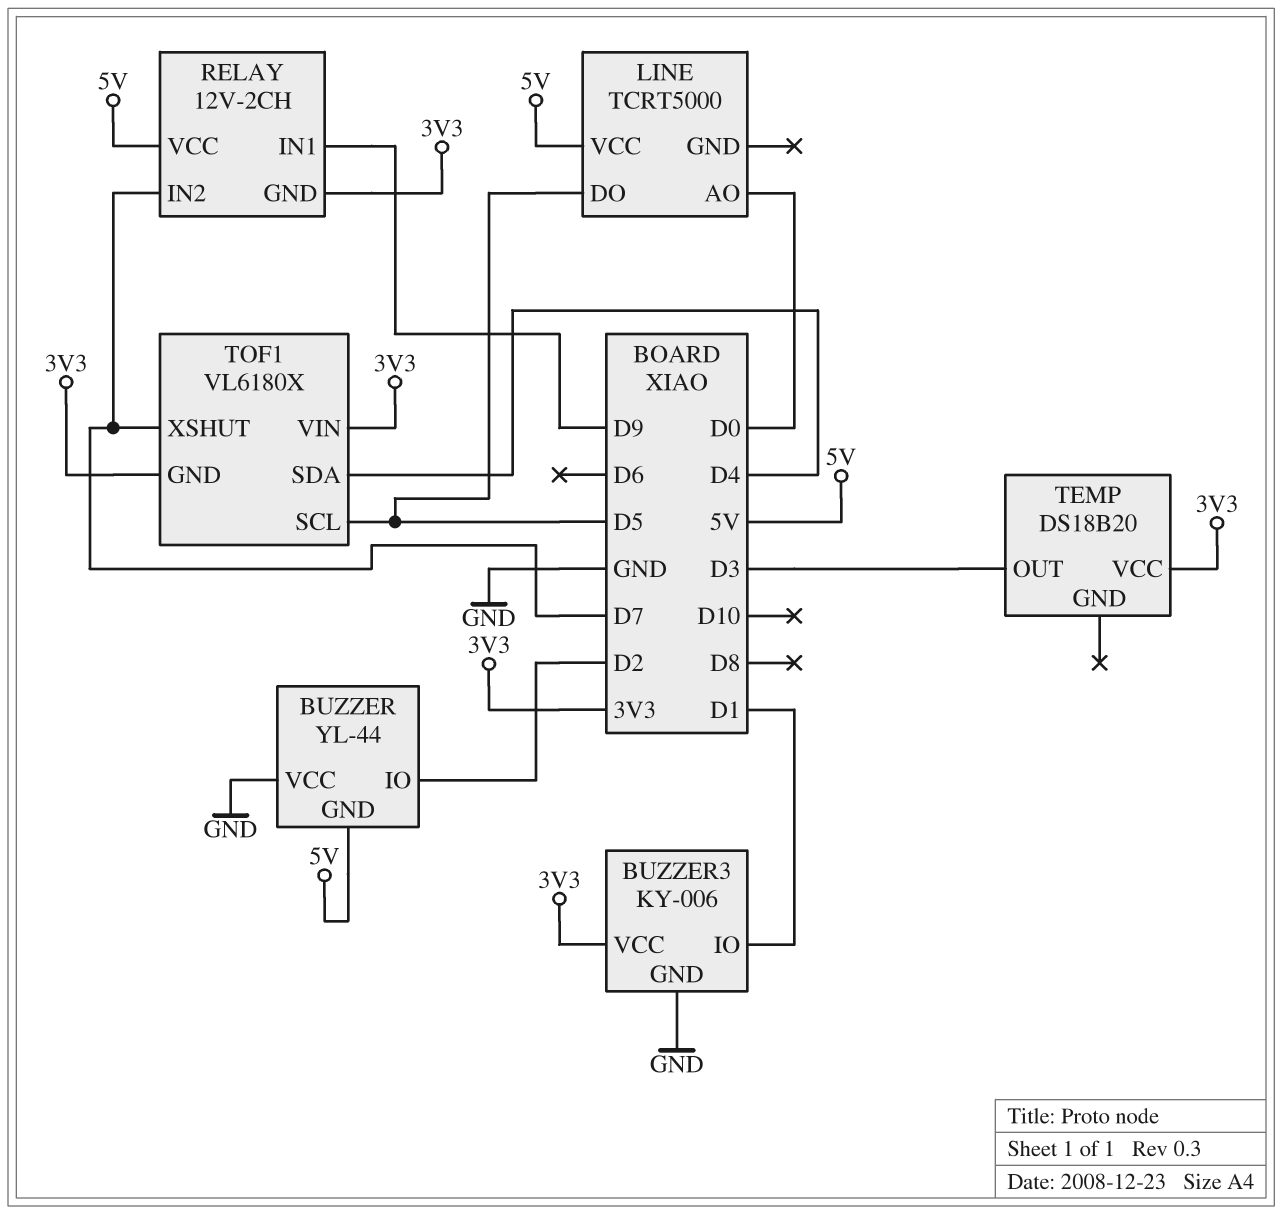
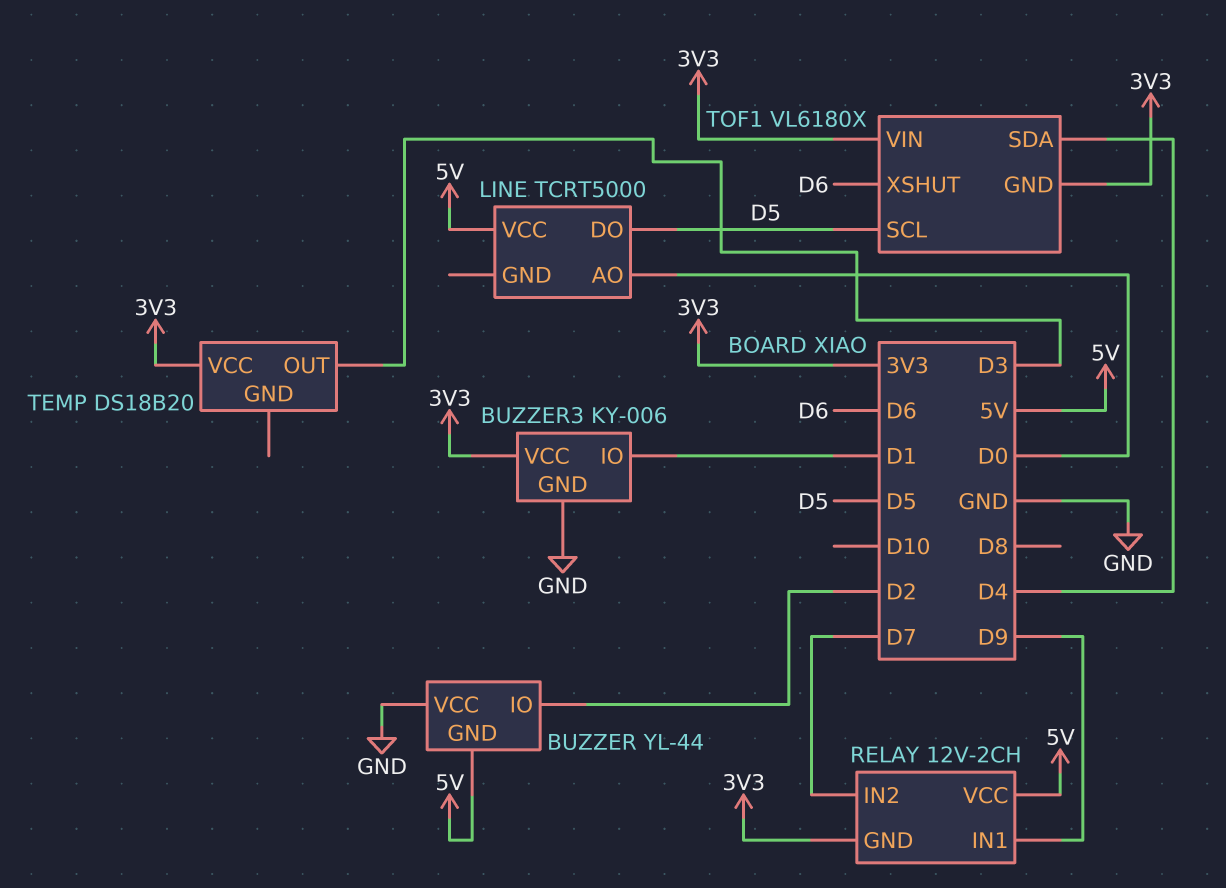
TOF1 pin XSHUT: D7 -> D6

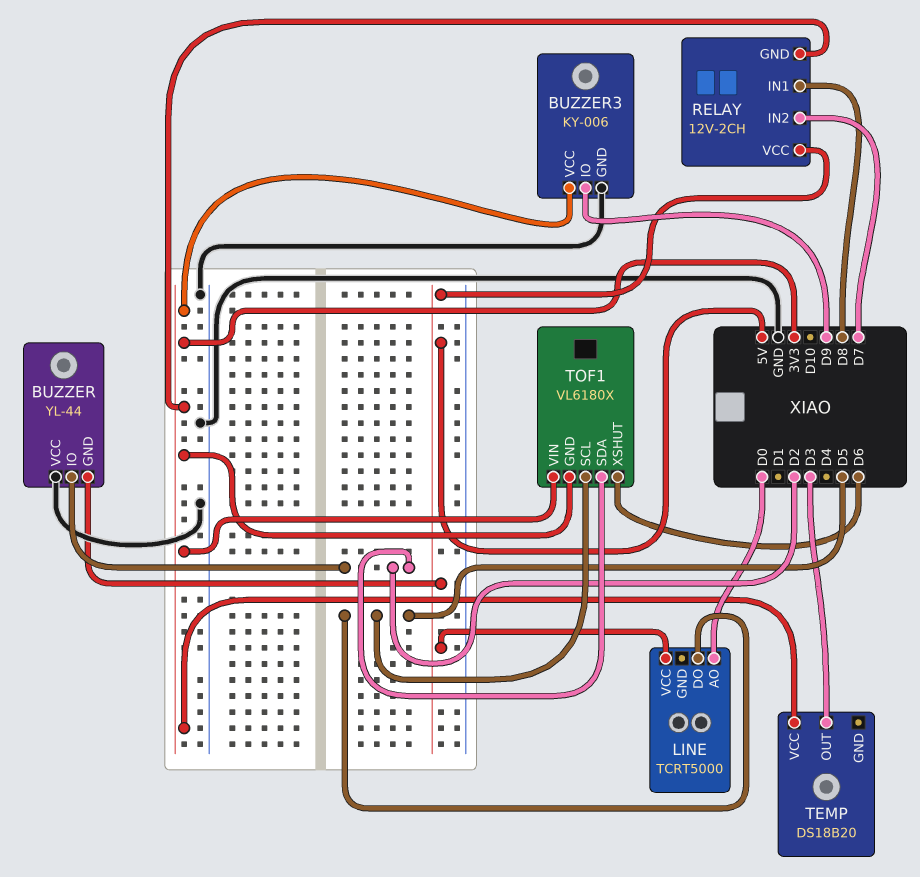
BUZZER3 pin IO: D1 -> D9
RELAY pin IN1: D9 -> D8
TOF1 pin SDA: D4 -> D2

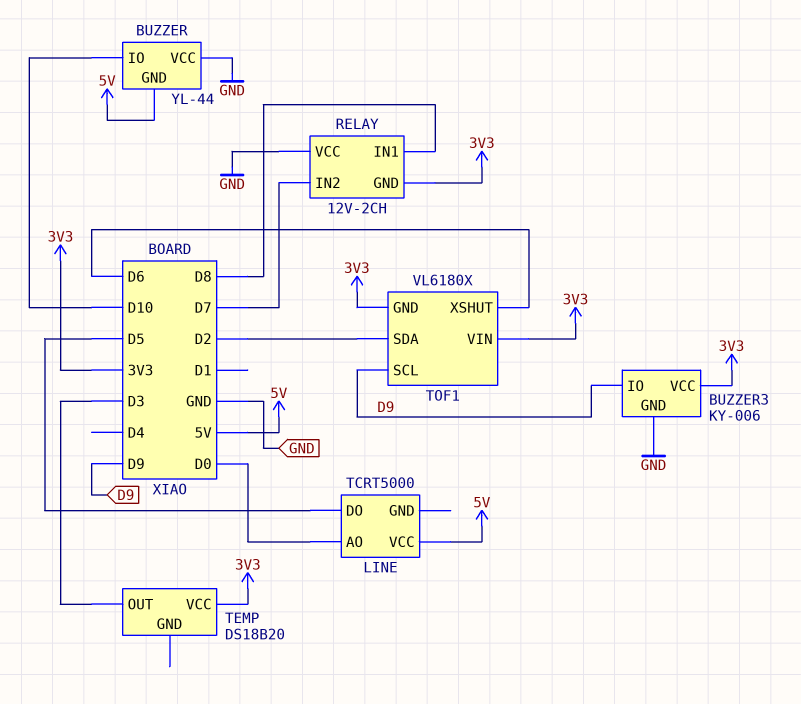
BUZZER pin IO: D2 -> D10
RELAY pin VCC: 5V -> GND
TOF1 pin SCL: D5 -> D9

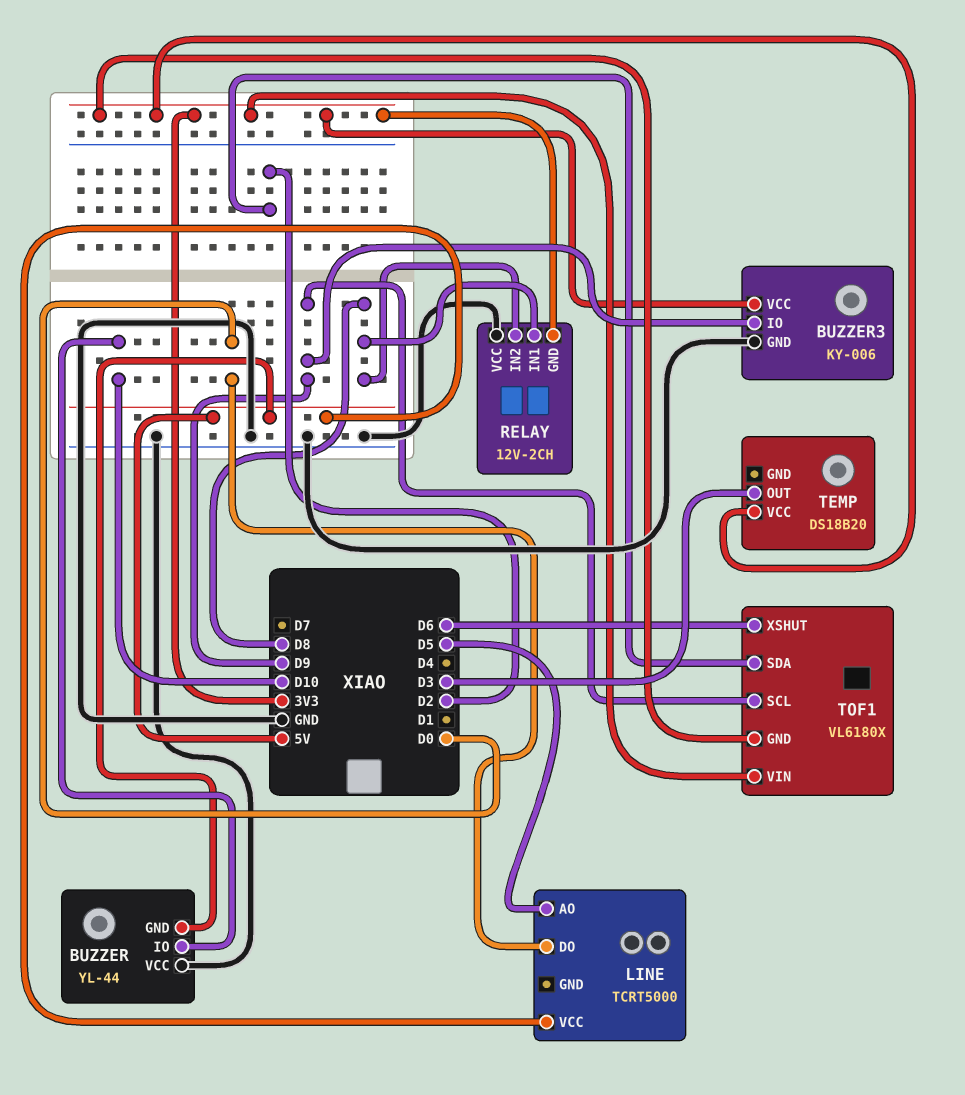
LINE pin AO: D0 -> D5
LINE pin DO: D5 -> D0
RELAY pin IN2: D7 -> D8

